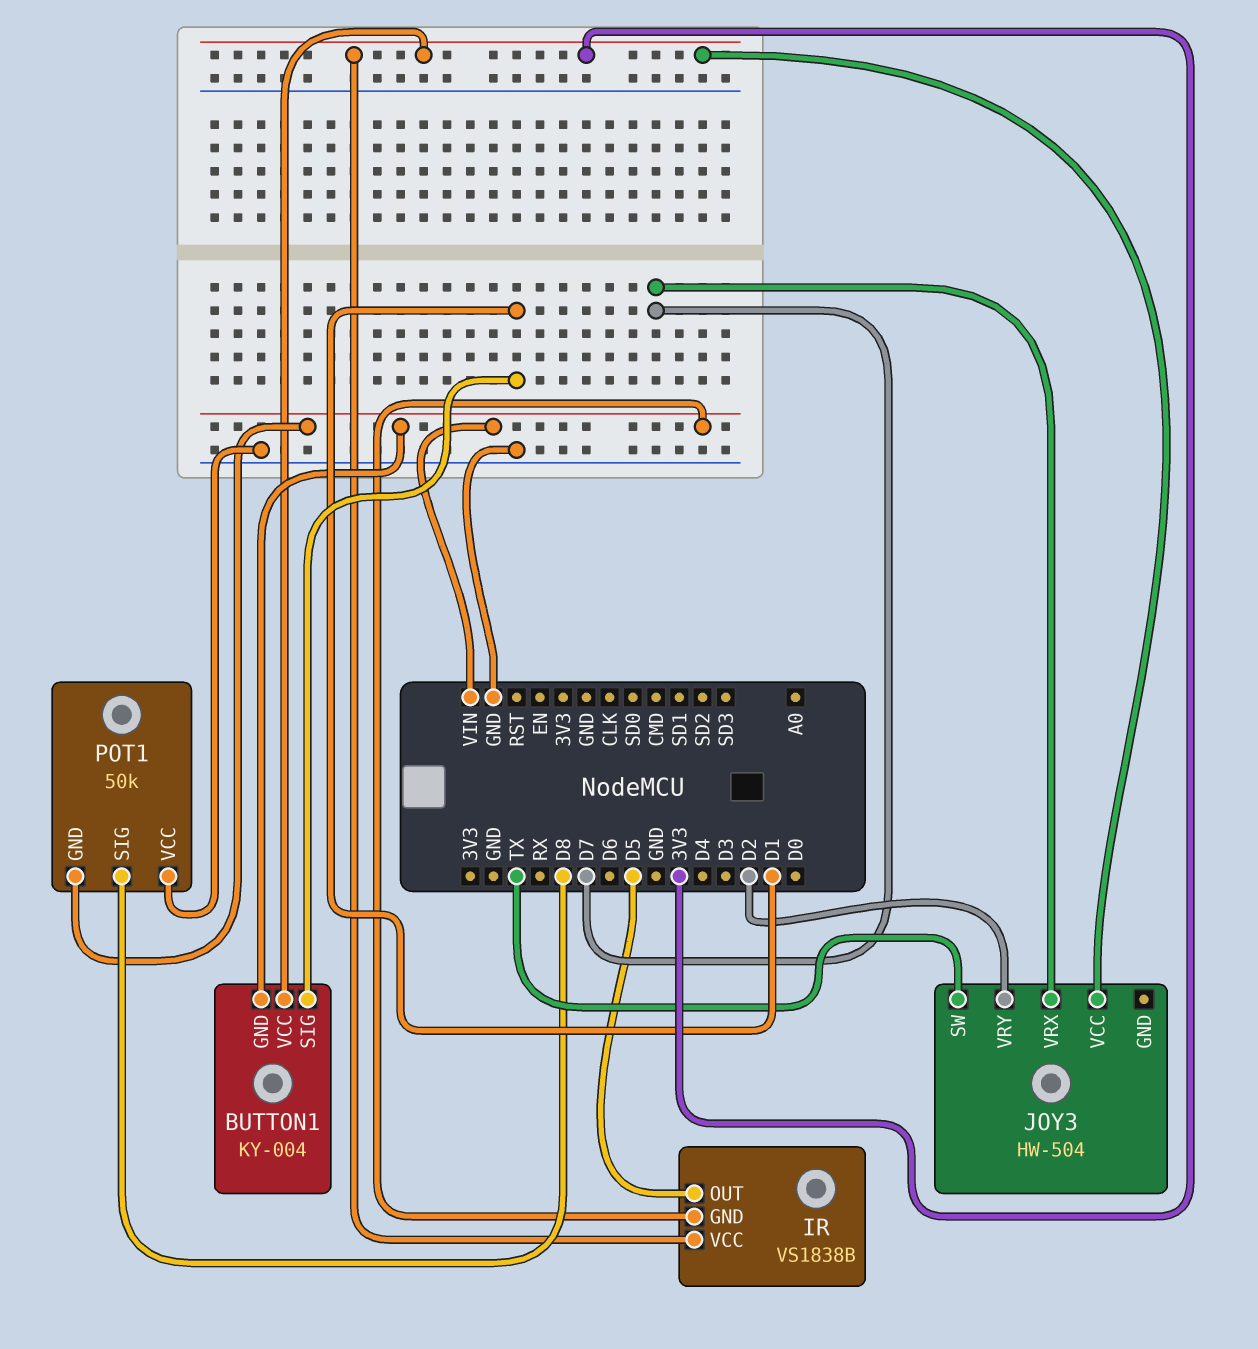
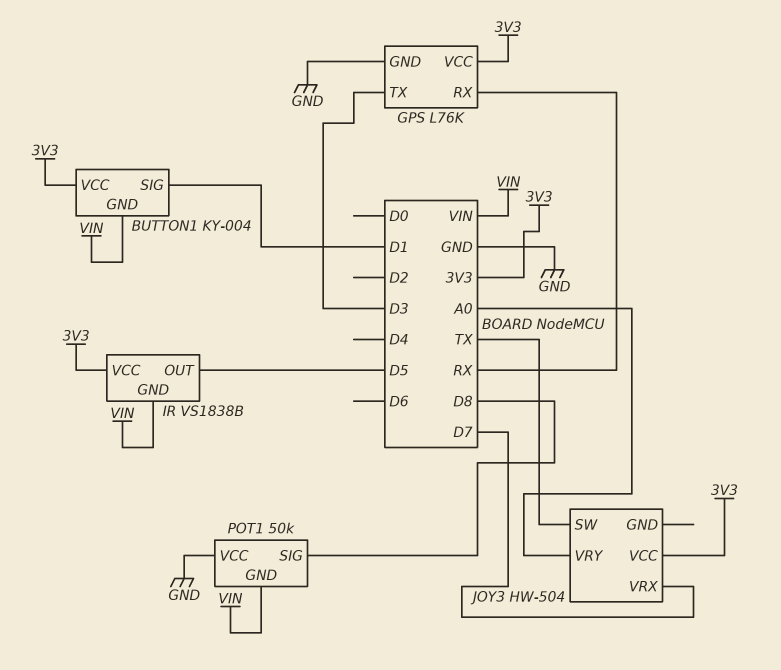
GPS: none -> L76K
GPS pin GND: none -> GND
GPS pin RX: none -> RX
GPS pin TX: none -> D3
GPS pin VCC: none -> 3V3
JOY3 pin VRY: D2 -> A0

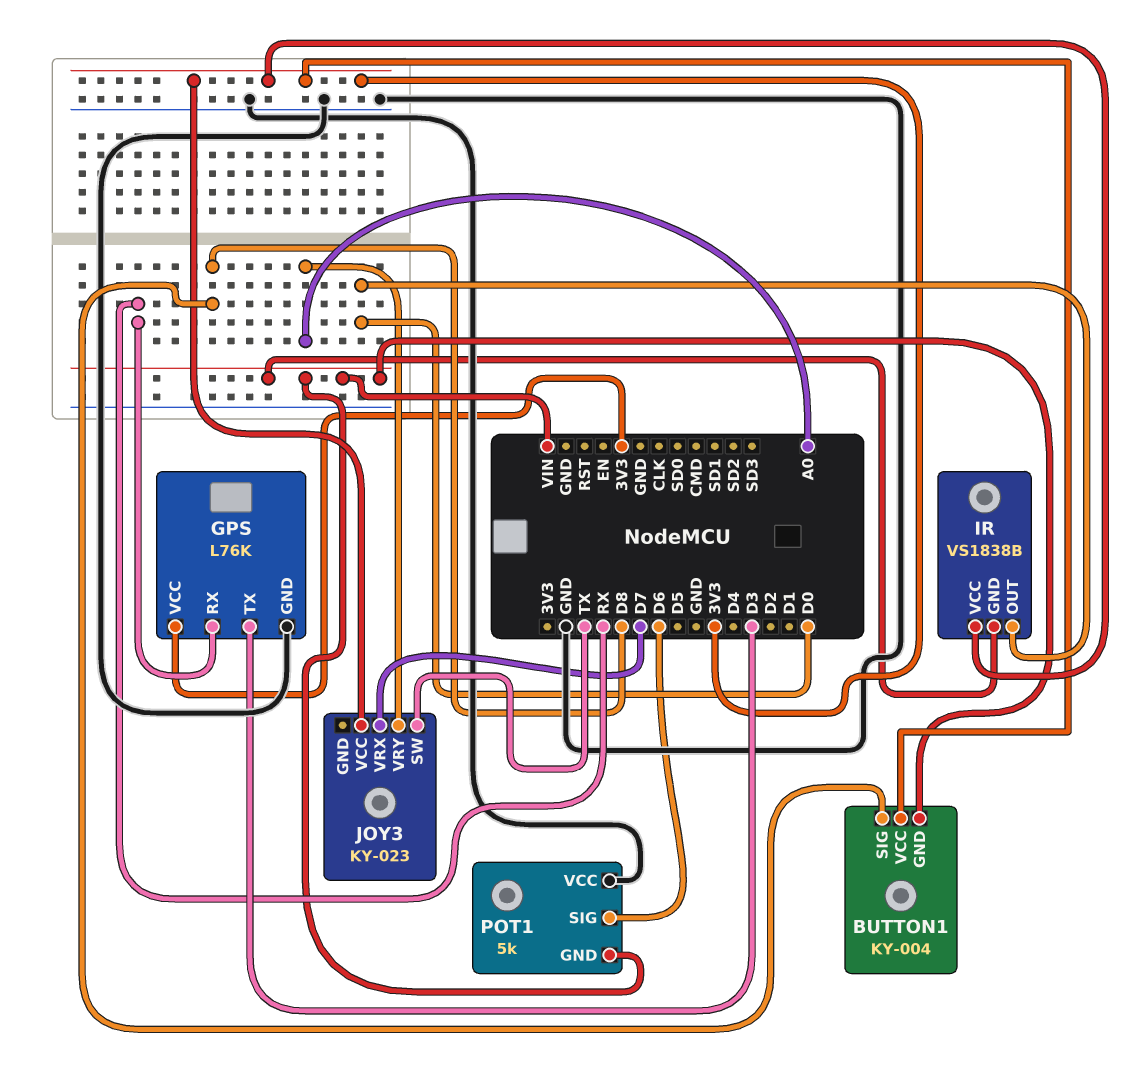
BUTTON1 pin SIG: D1 -> D8
IR pin OUT: D5 -> D0
JOY3: HW-504 -> KY-023
POT1: 50k -> 5k
POT1 pin SIG: D8 -> D6

